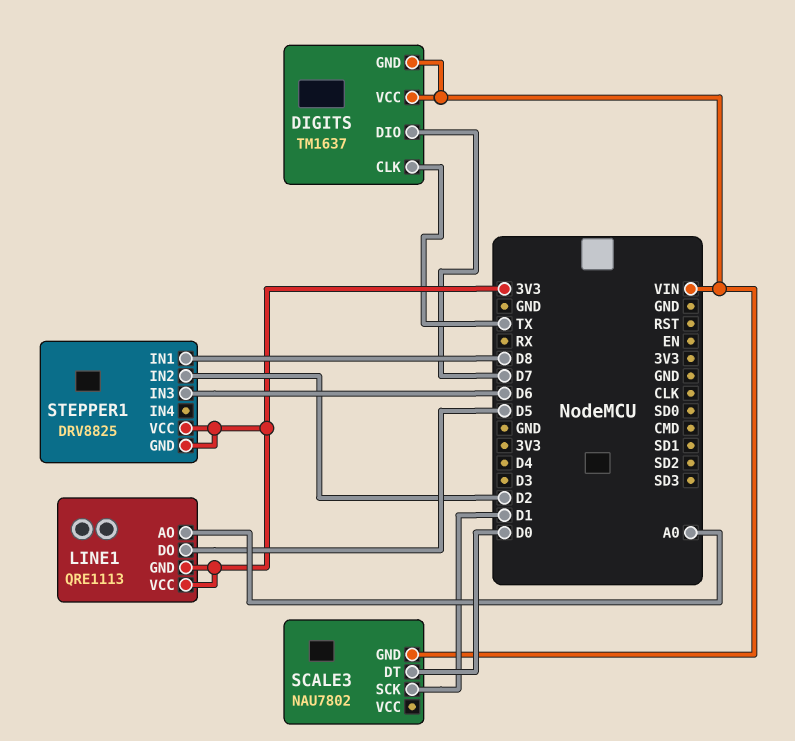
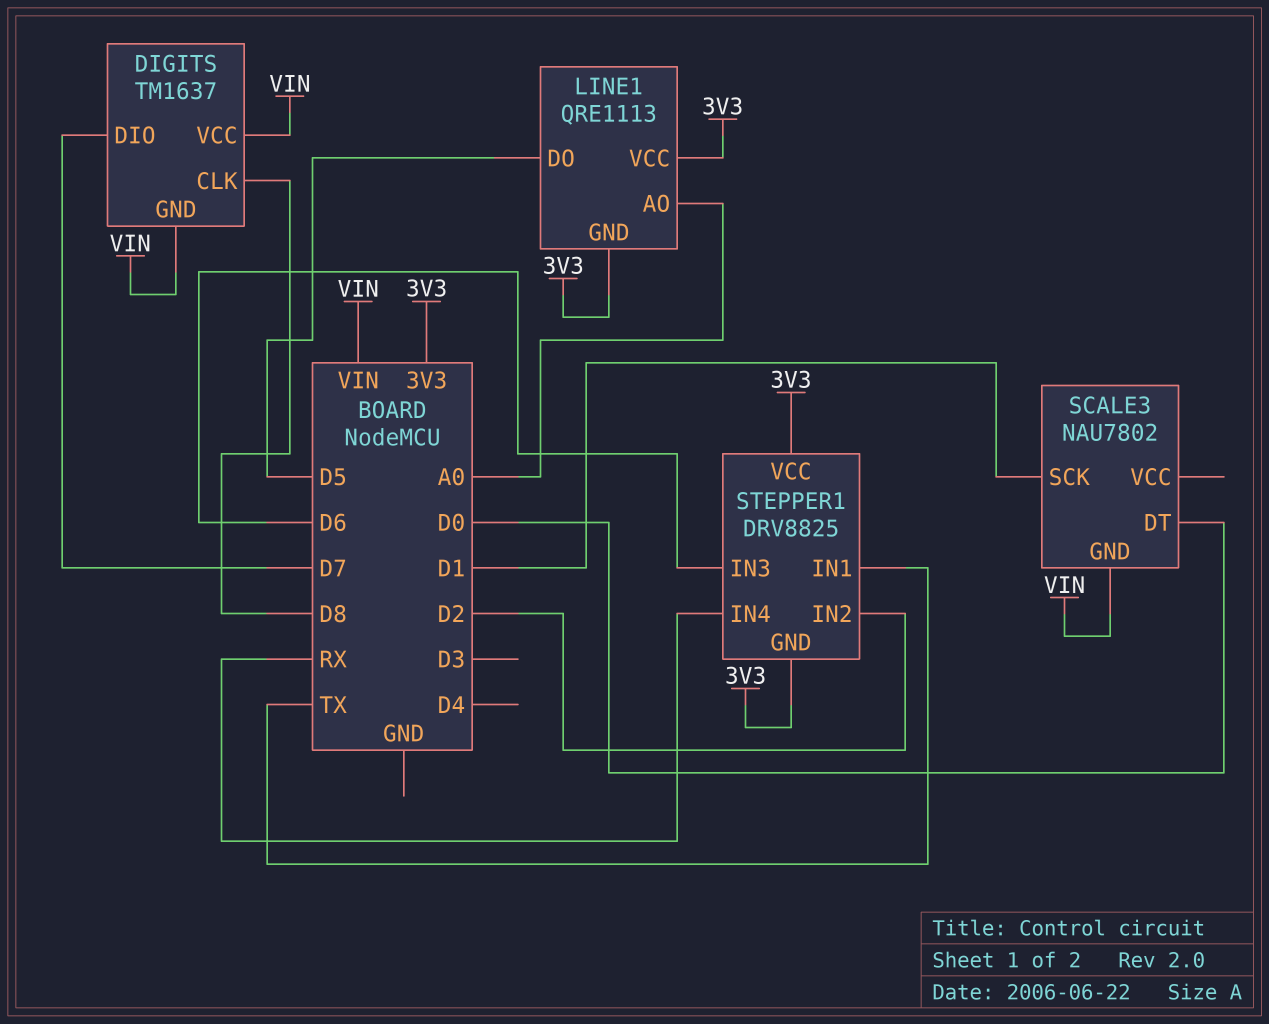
DIGITS pin CLK: TX -> D8
STEPPER1 pin IN1: D8 -> TX
STEPPER1 pin IN4: none -> RX

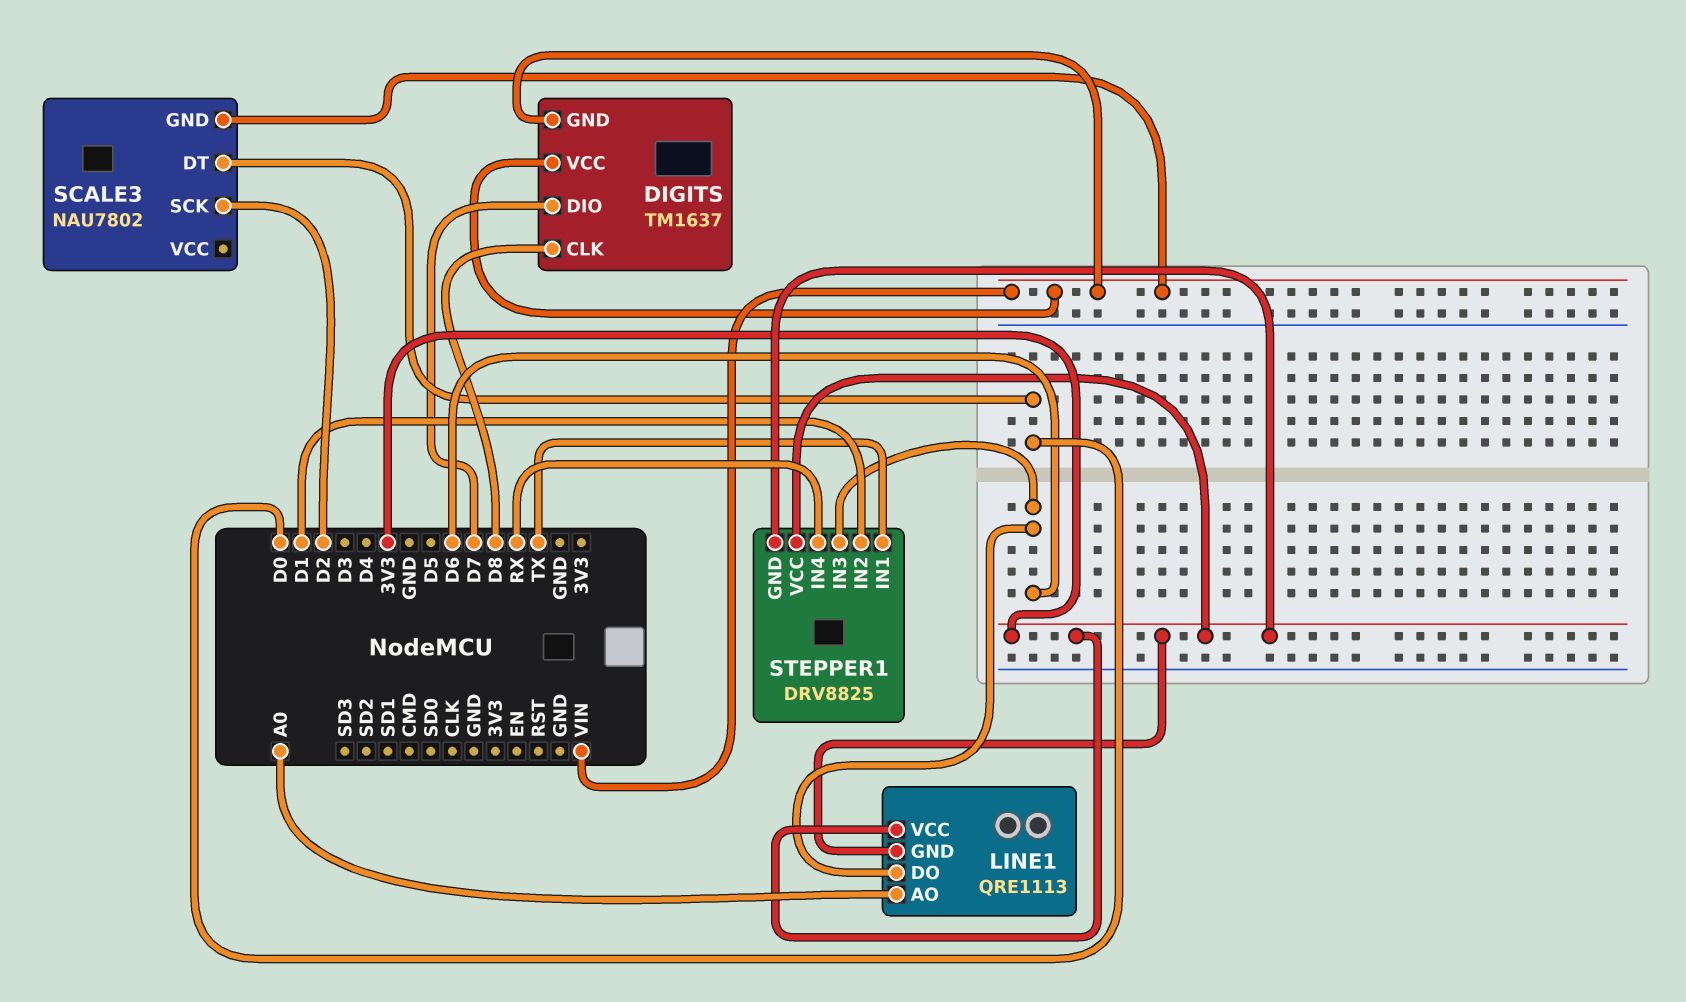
LINE1 pin DO: D5 -> D6
SCALE3 pin SCK: D1 -> D2
STEPPER1 pin IN2: D2 -> D1

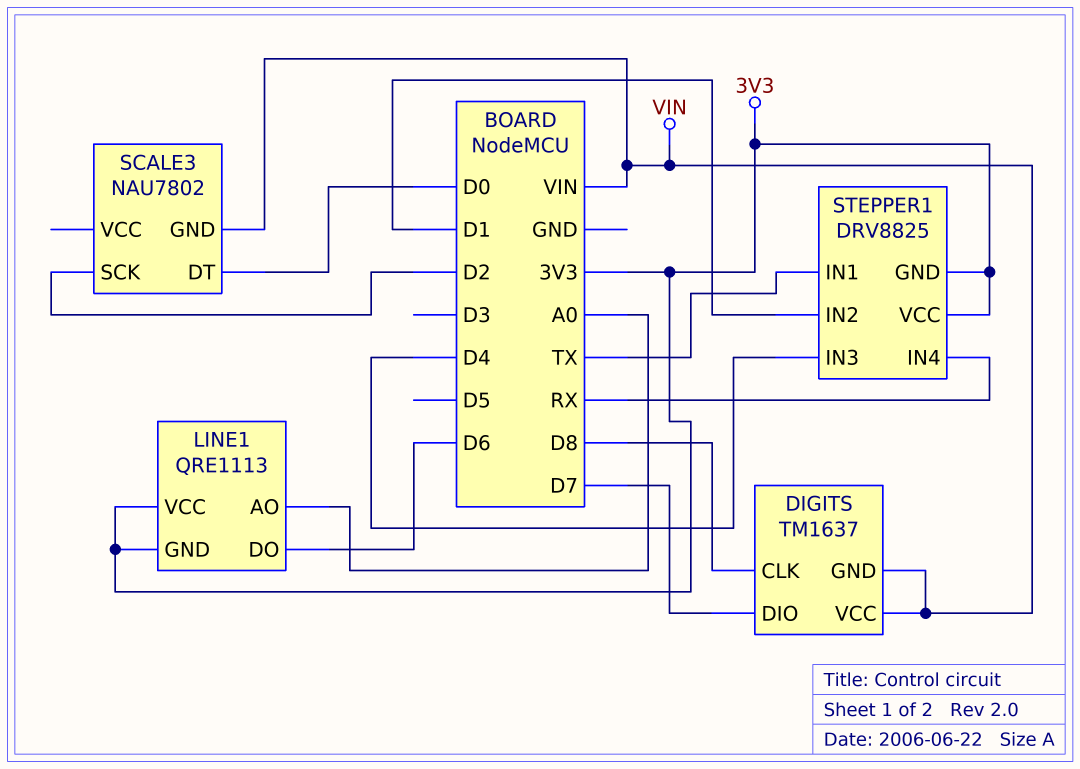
STEPPER1 pin IN3: D6 -> D4

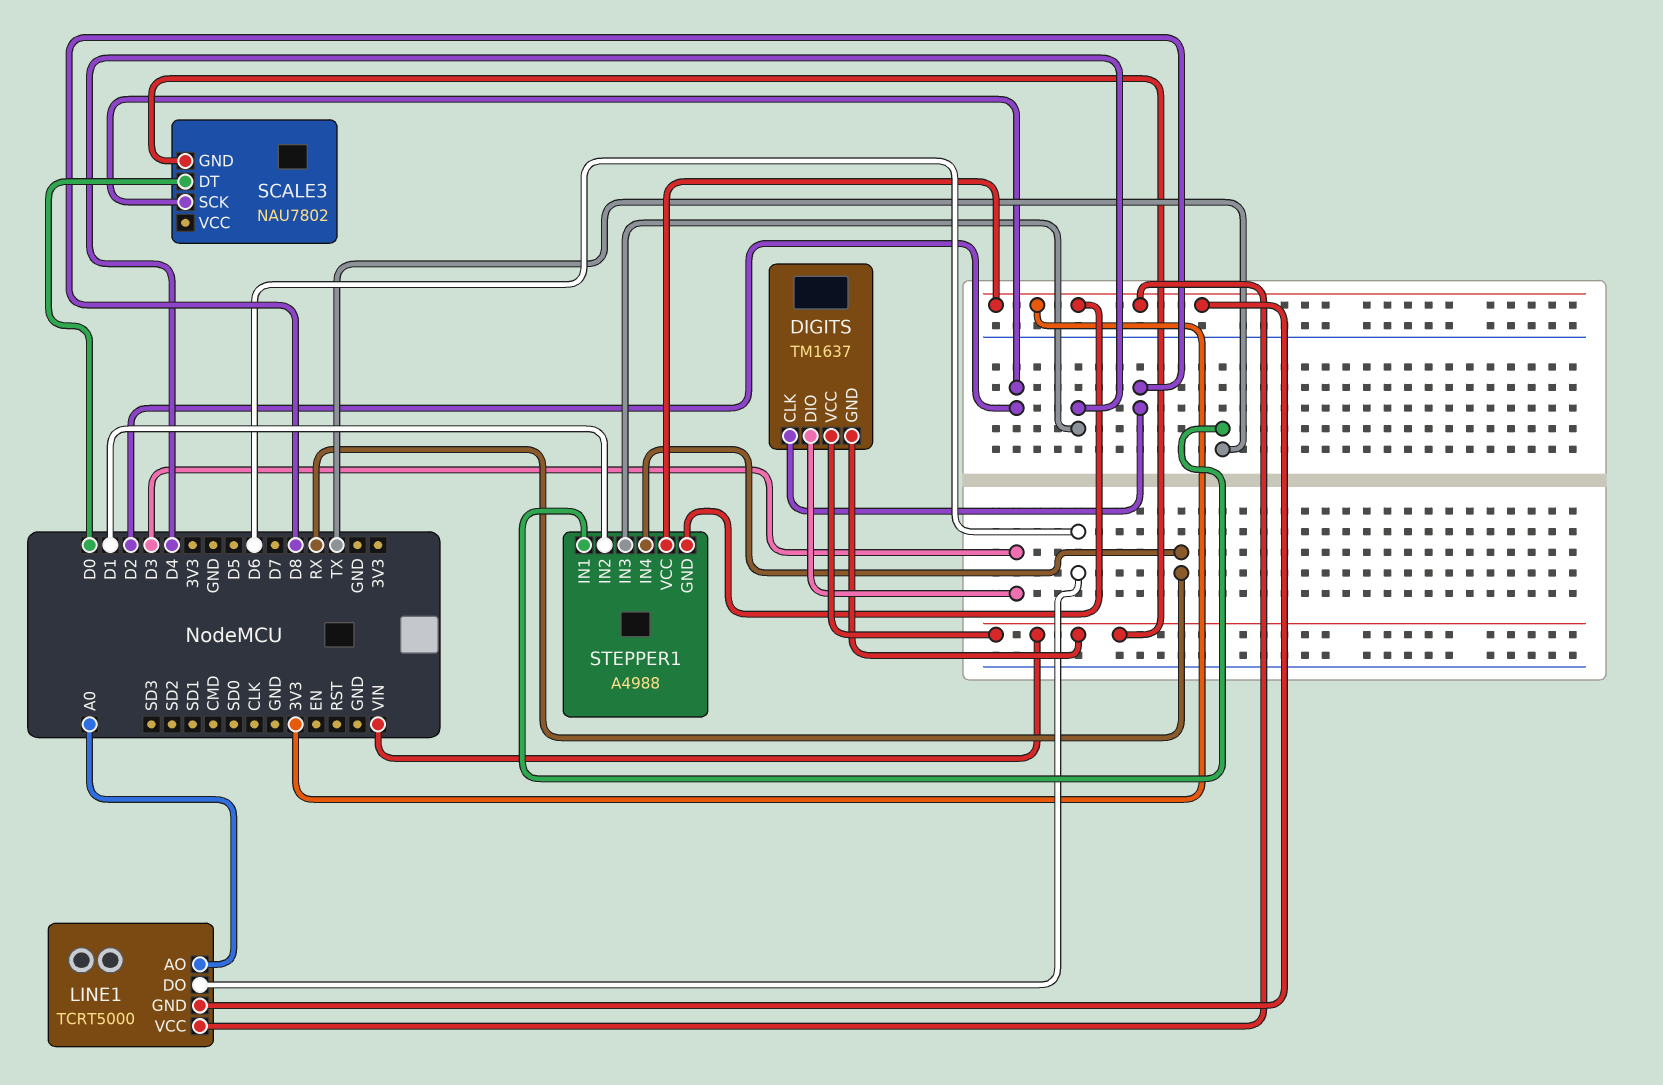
DIGITS pin DIO: D7 -> D3
LINE1: QRE1113 -> TCRT5000
STEPPER1: DRV8825 -> A4988

